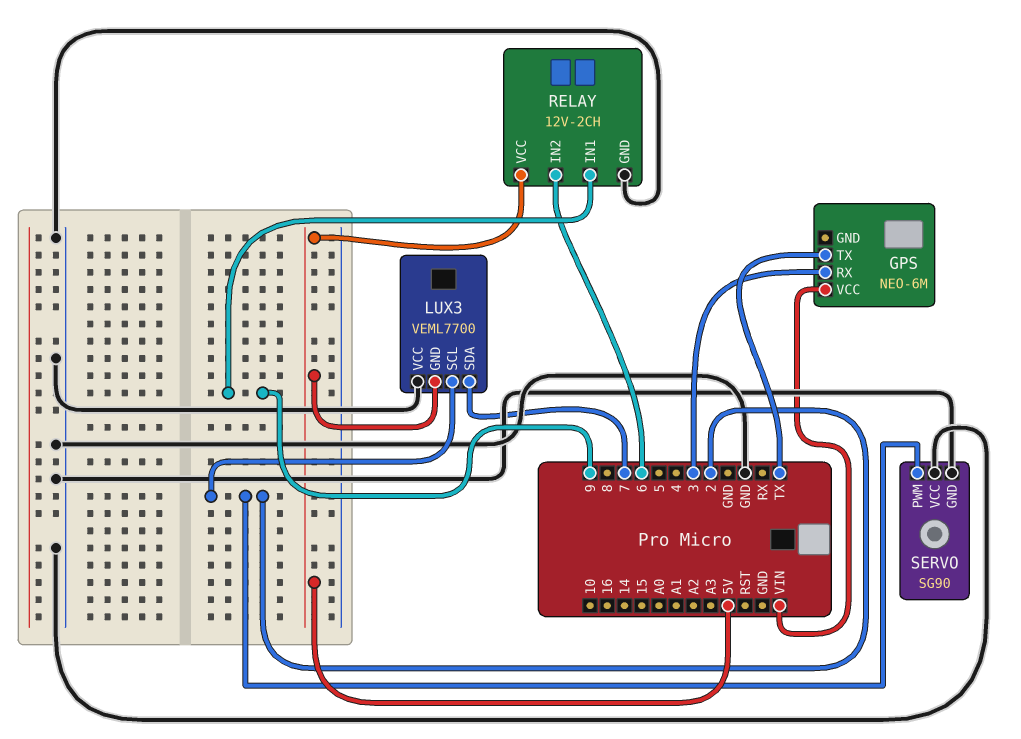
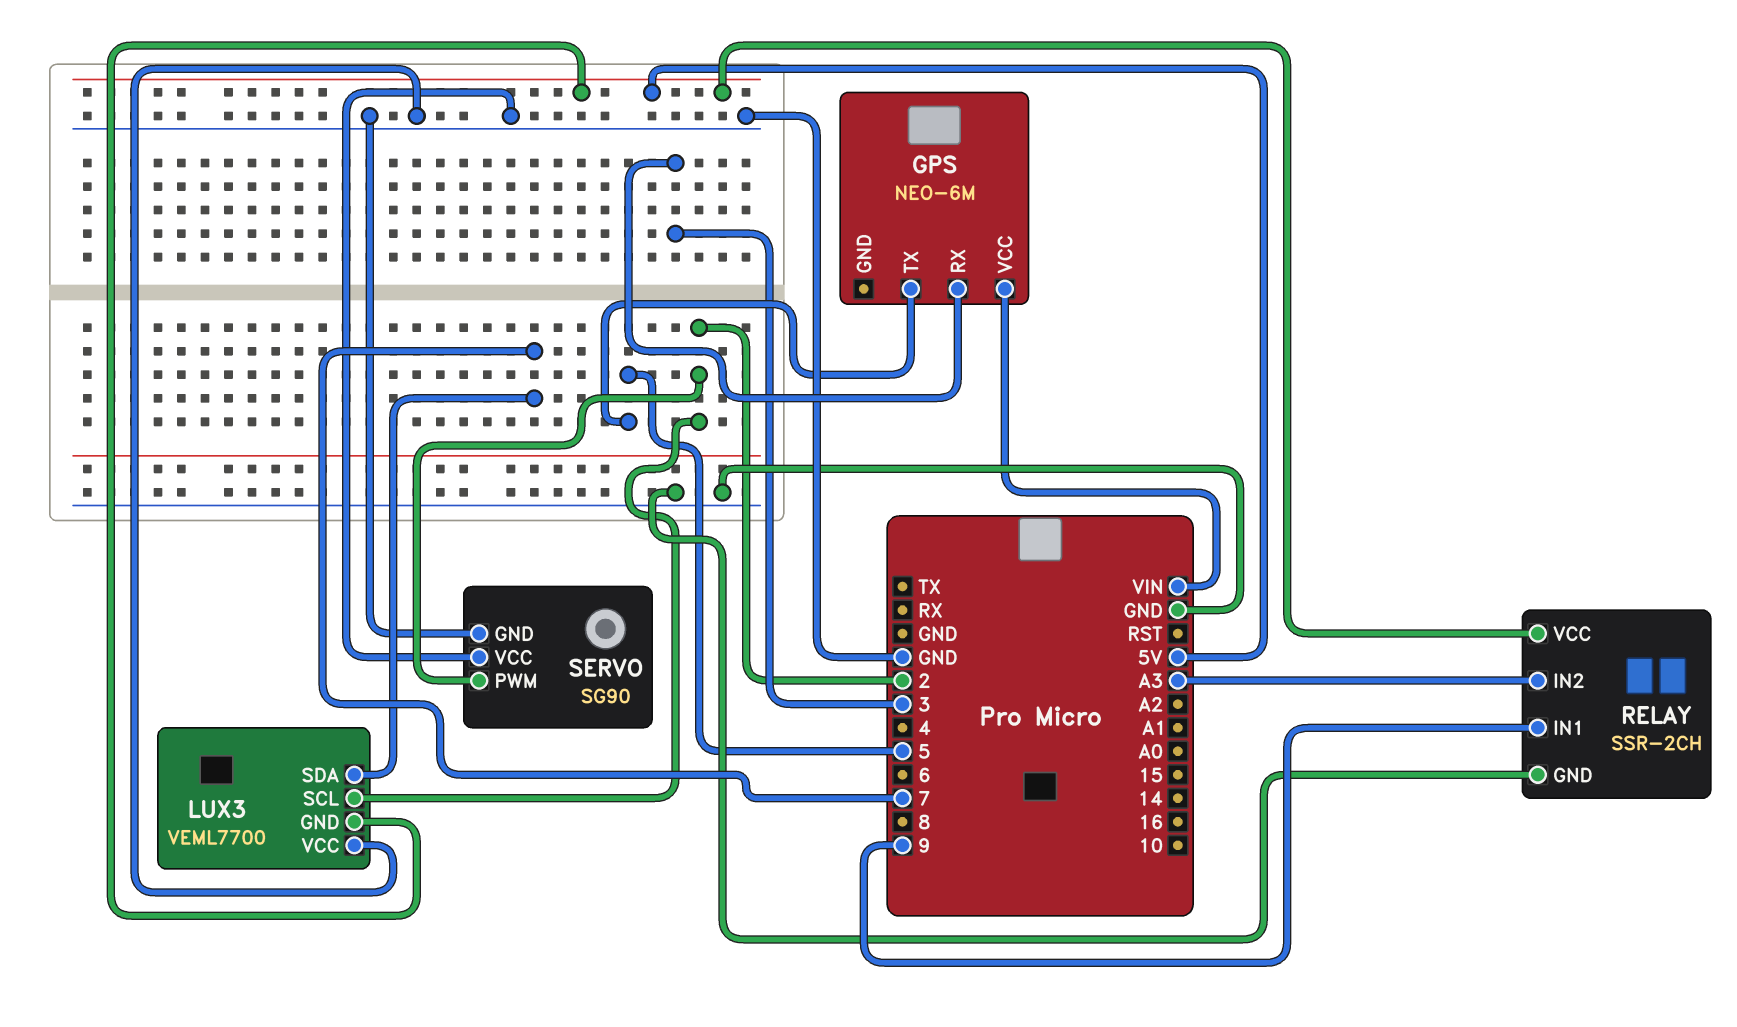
GPS pin TX: TX -> 5
RELAY: 12V-2CH -> SSR-2CH
RELAY pin IN2: 6 -> A3

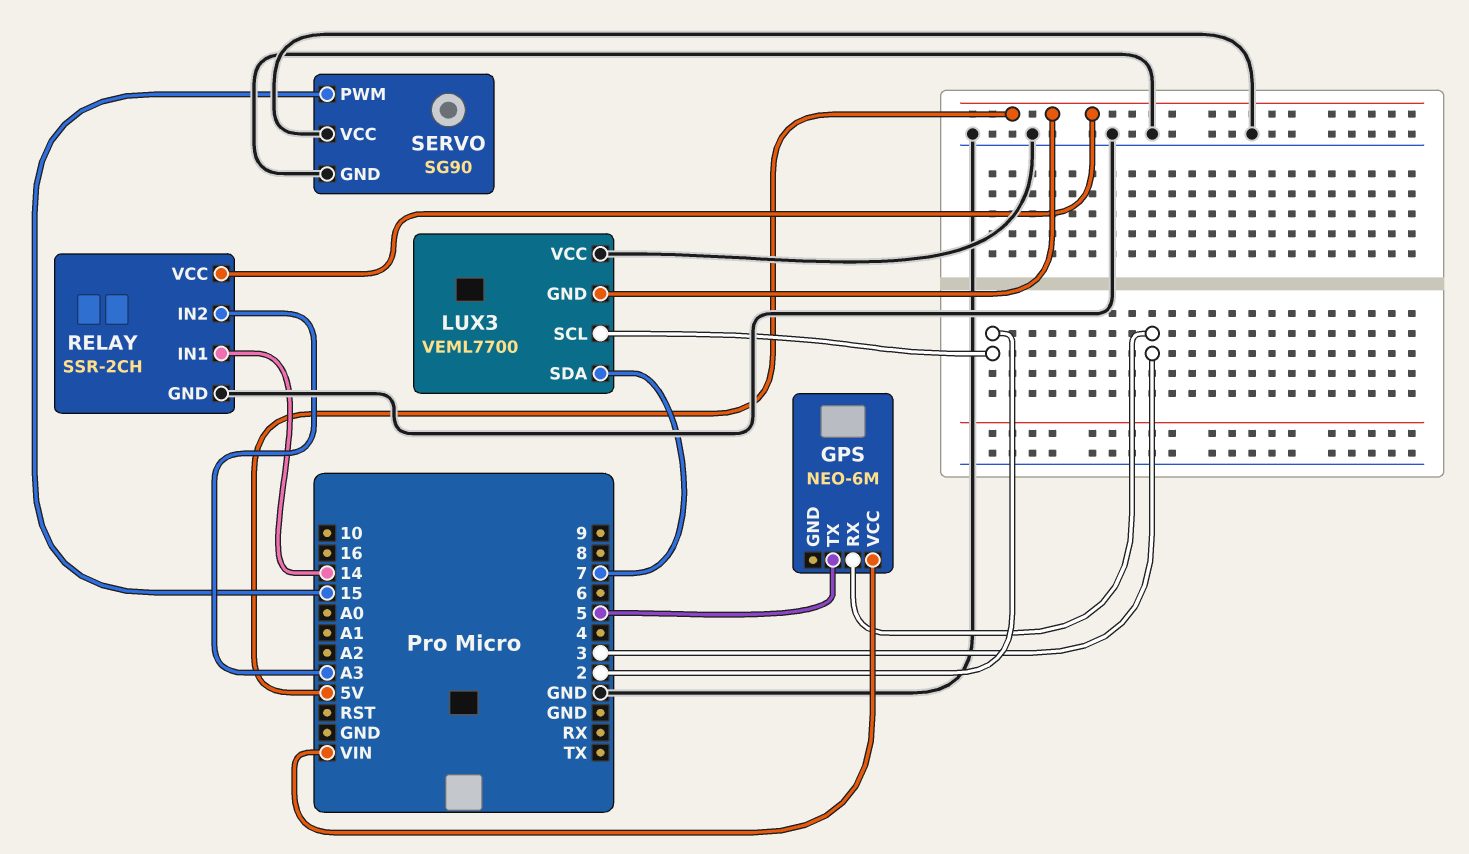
RELAY pin IN1: 9 -> 14
SERVO pin PWM: 2 -> 15

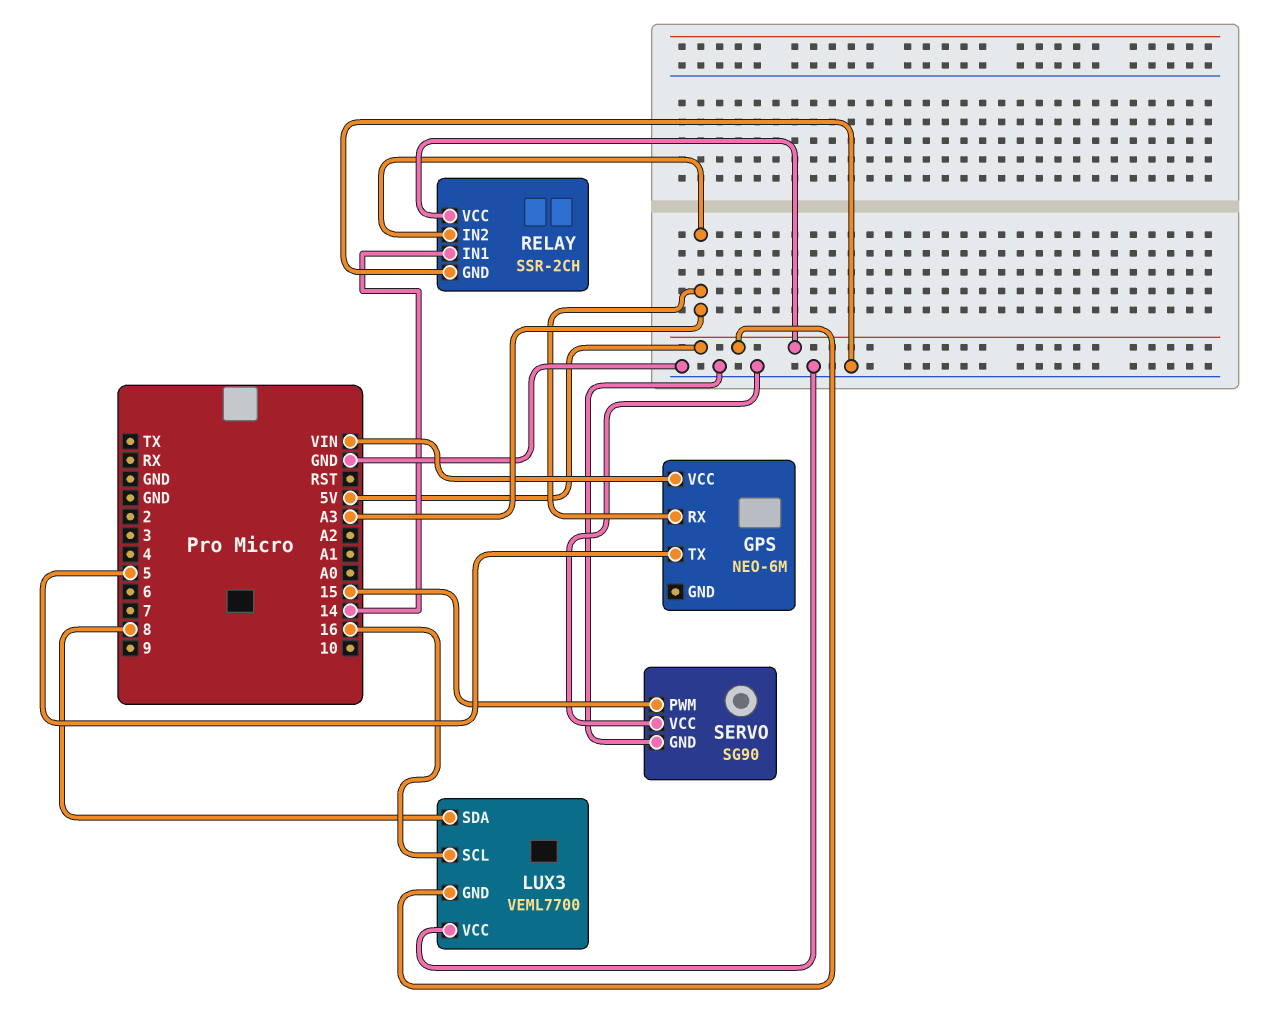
GPS pin RX: 3 -> A3
LUX3 pin SCL: 2 -> 16
LUX3 pin SDA: 7 -> 8

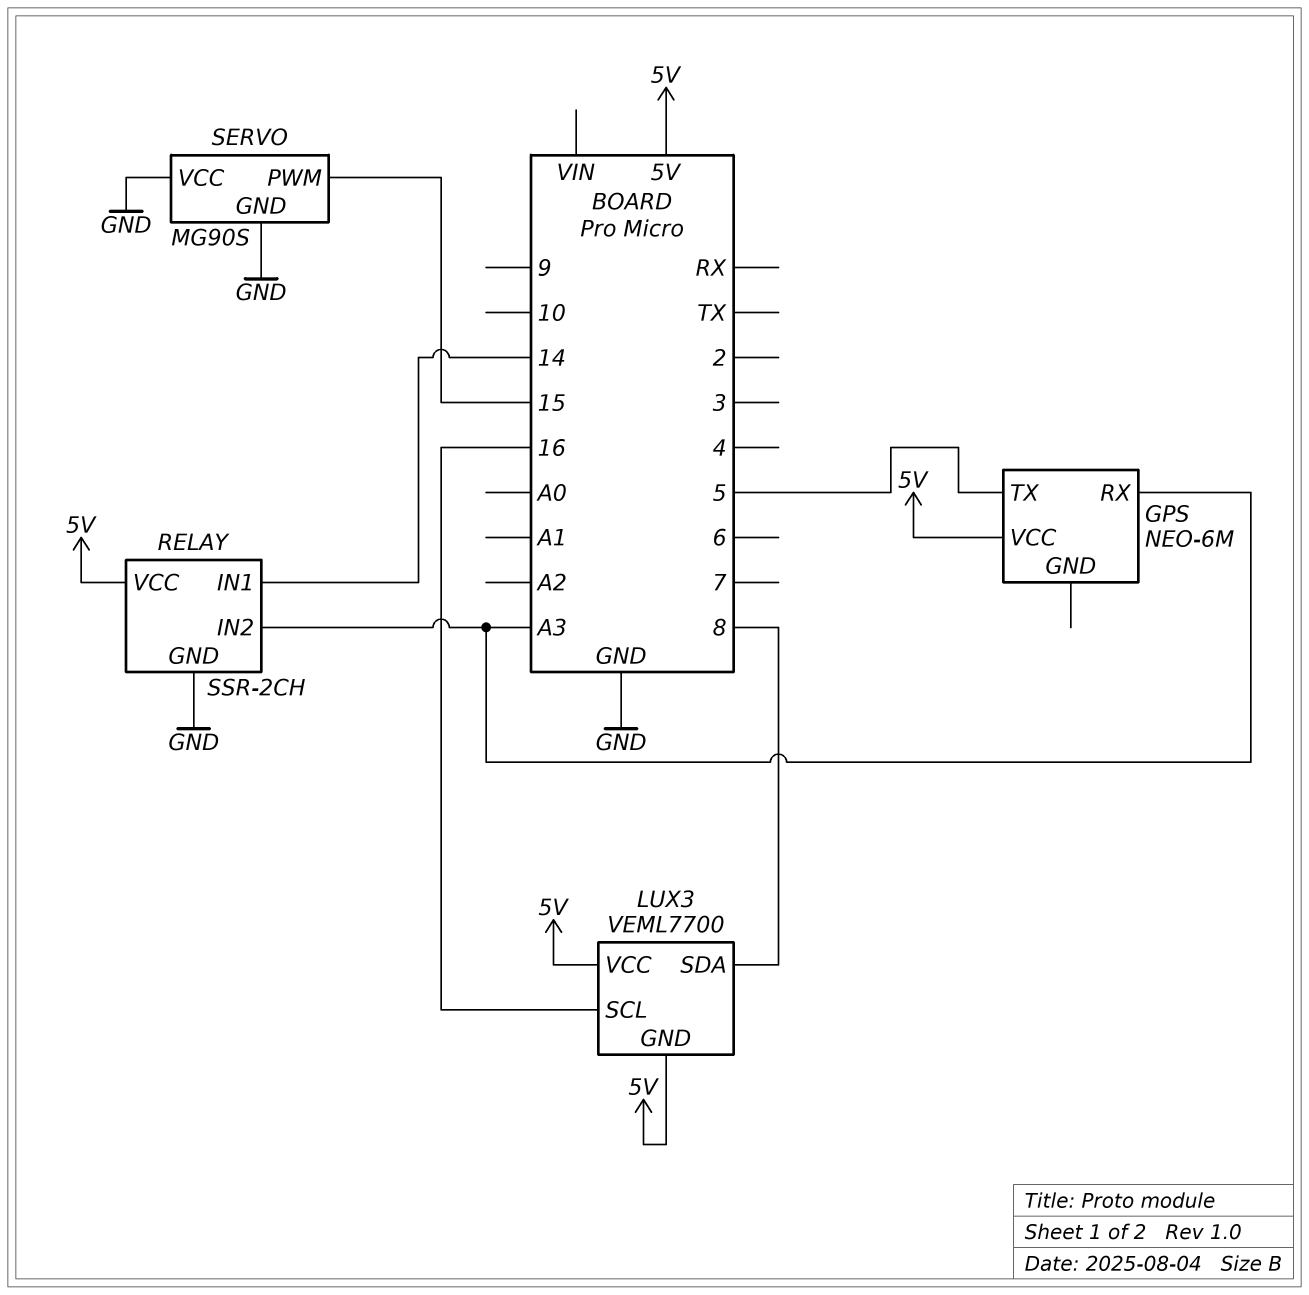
GPS pin VCC: VIN -> 5V
LUX3 pin VCC: GND -> 5V
SERVO: SG90 -> MG90S

